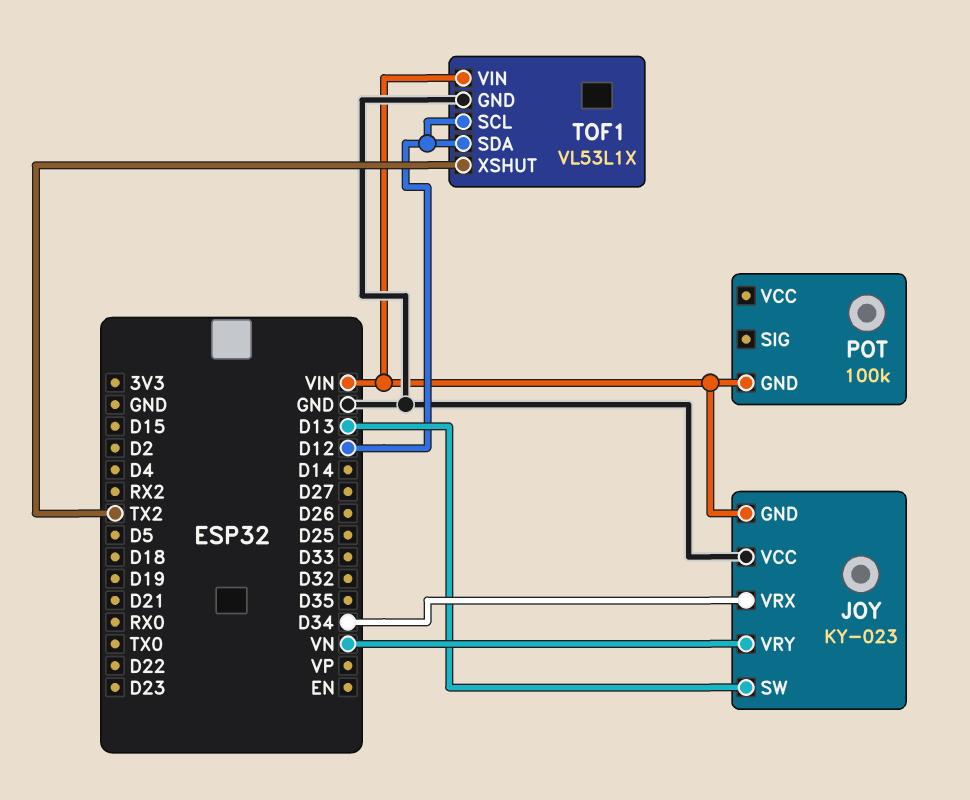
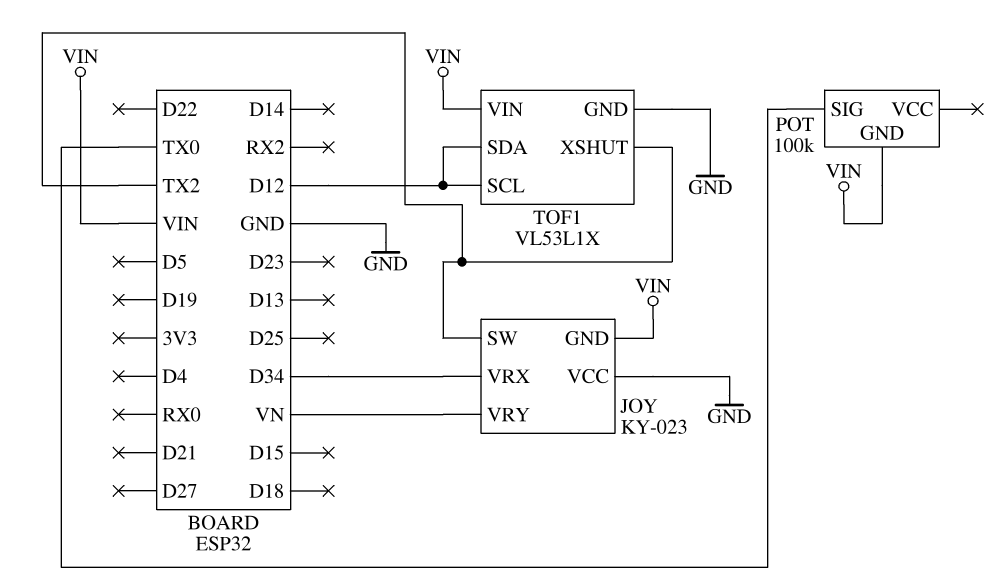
JOY pin SW: D13 -> TX2
POT pin SIG: none -> TX0

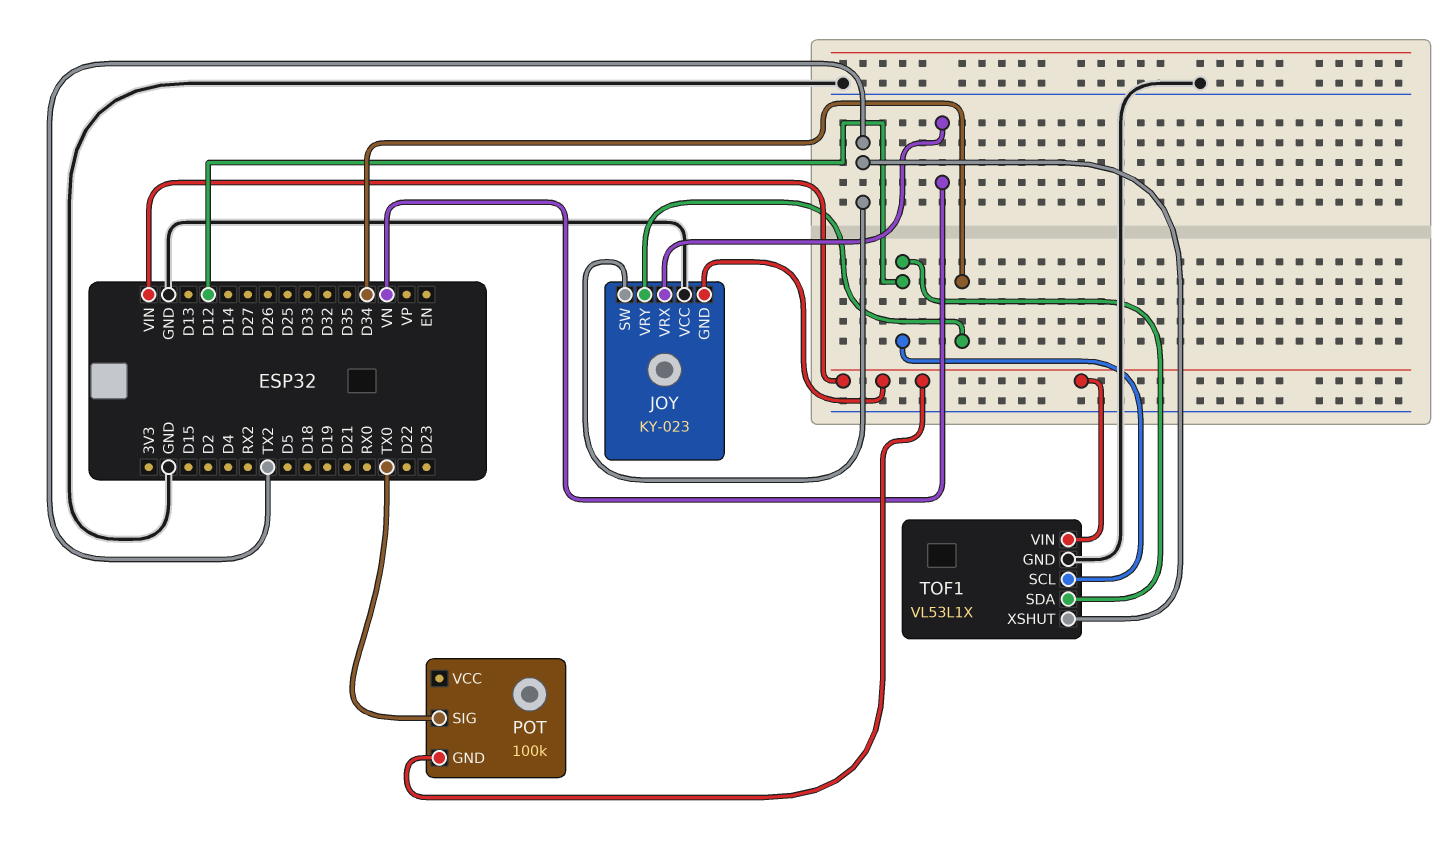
JOY pin VRX: D34 -> VN
JOY pin VRY: VN -> D34

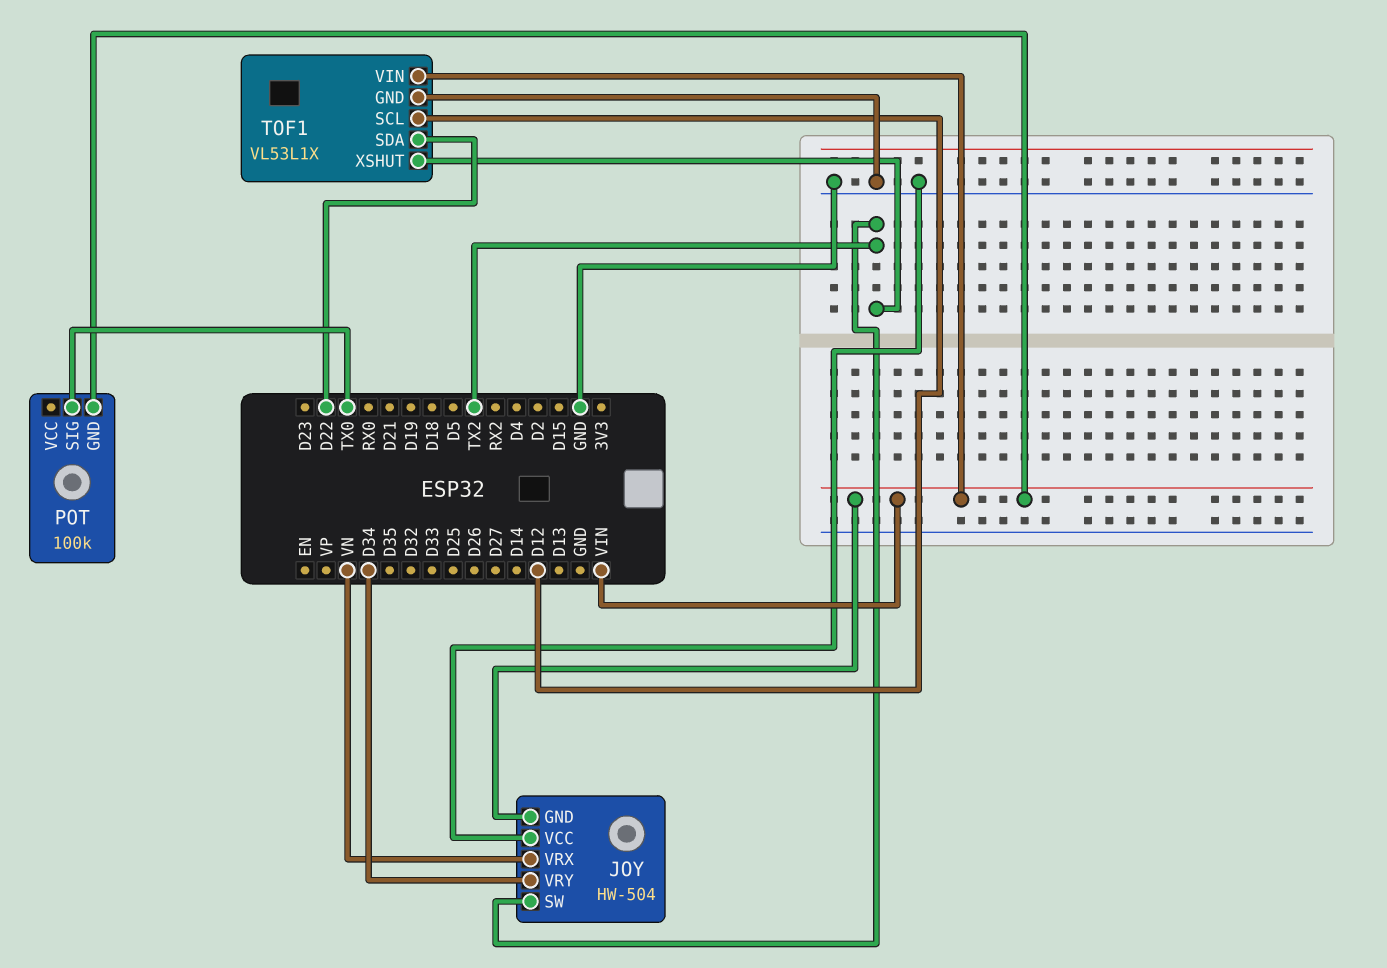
JOY: KY-023 -> HW-504
TOF1 pin SDA: D12 -> D22

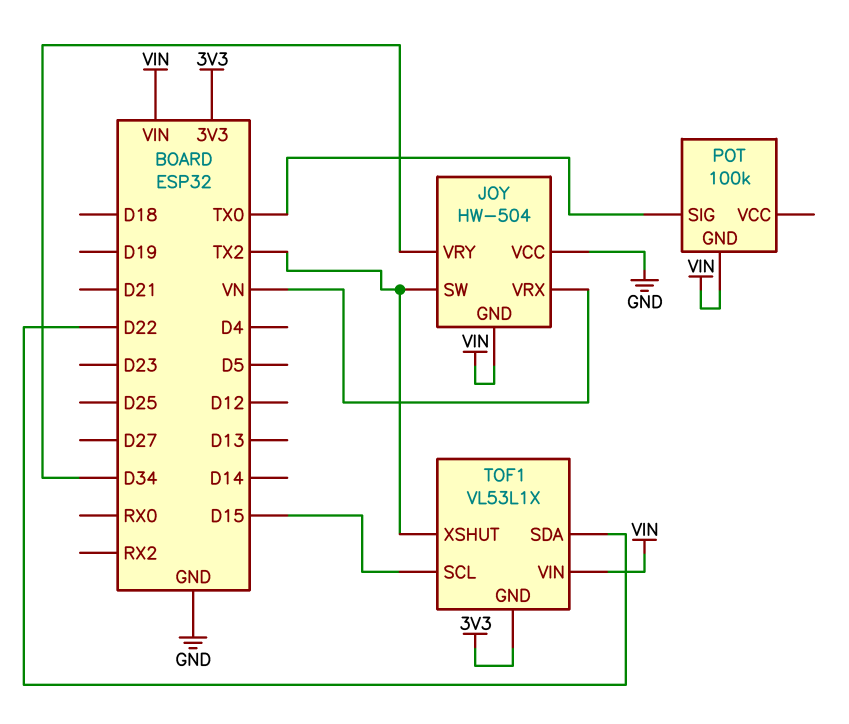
TOF1 pin GND: GND -> 3V3
TOF1 pin SCL: D12 -> D15

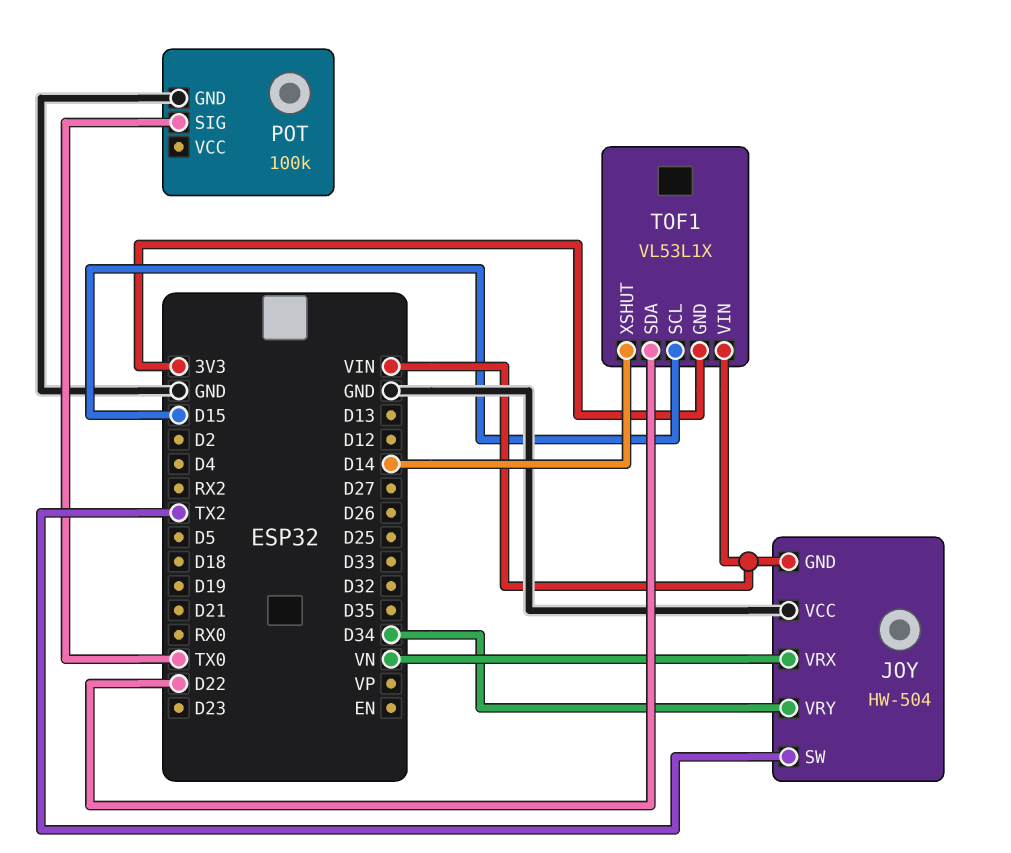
POT pin GND: VIN -> GND
TOF1 pin XSHUT: TX2 -> D14

